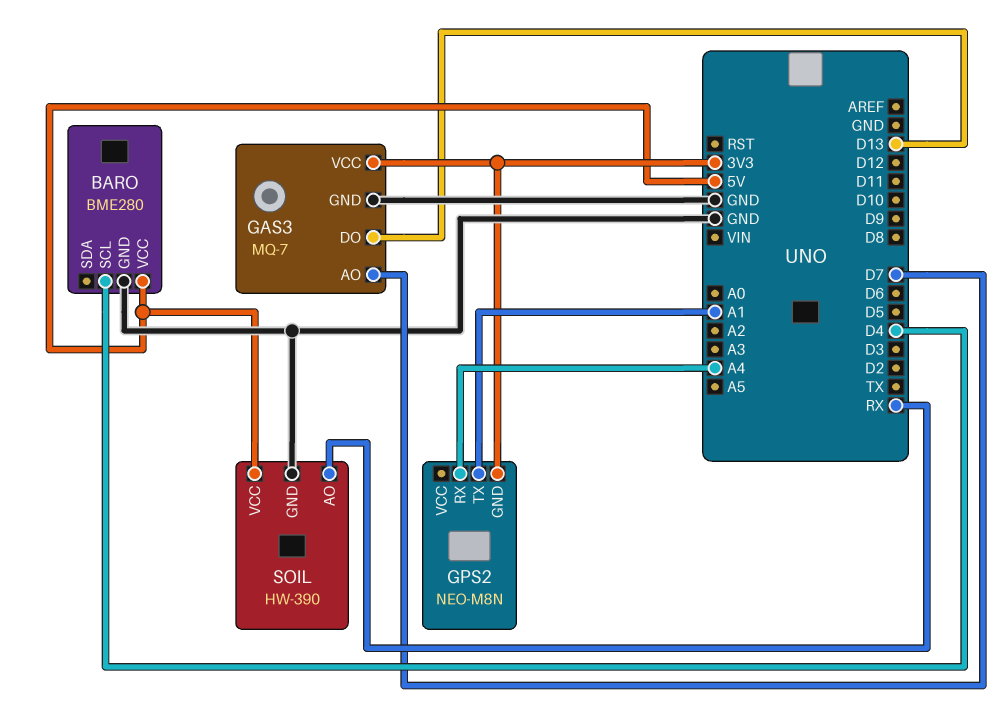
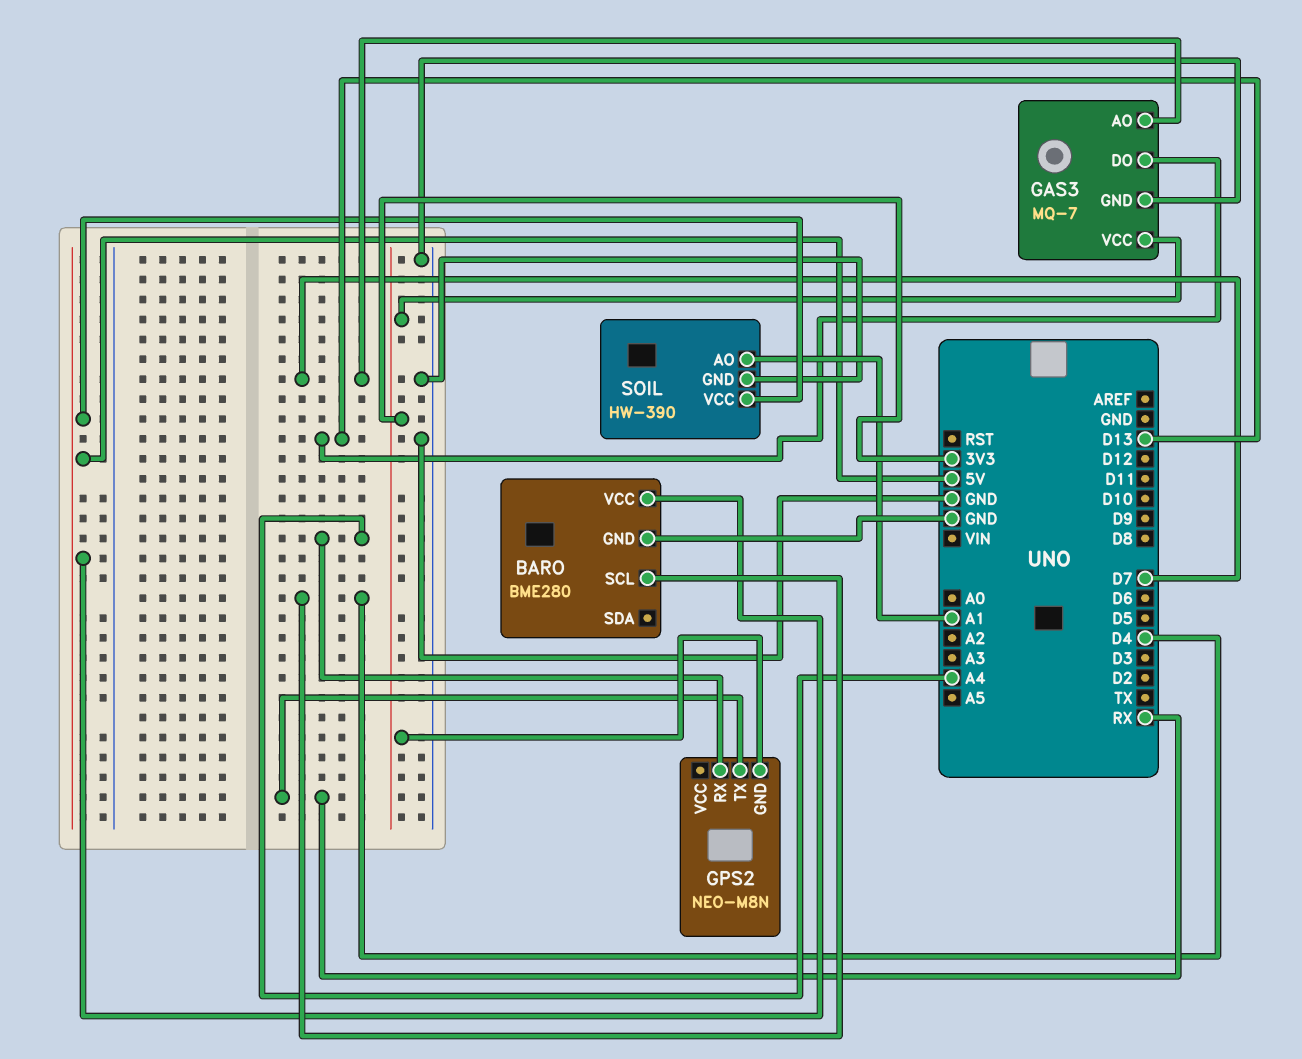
GPS2 pin TX: A1 -> RX
SOIL pin AO: RX -> A1

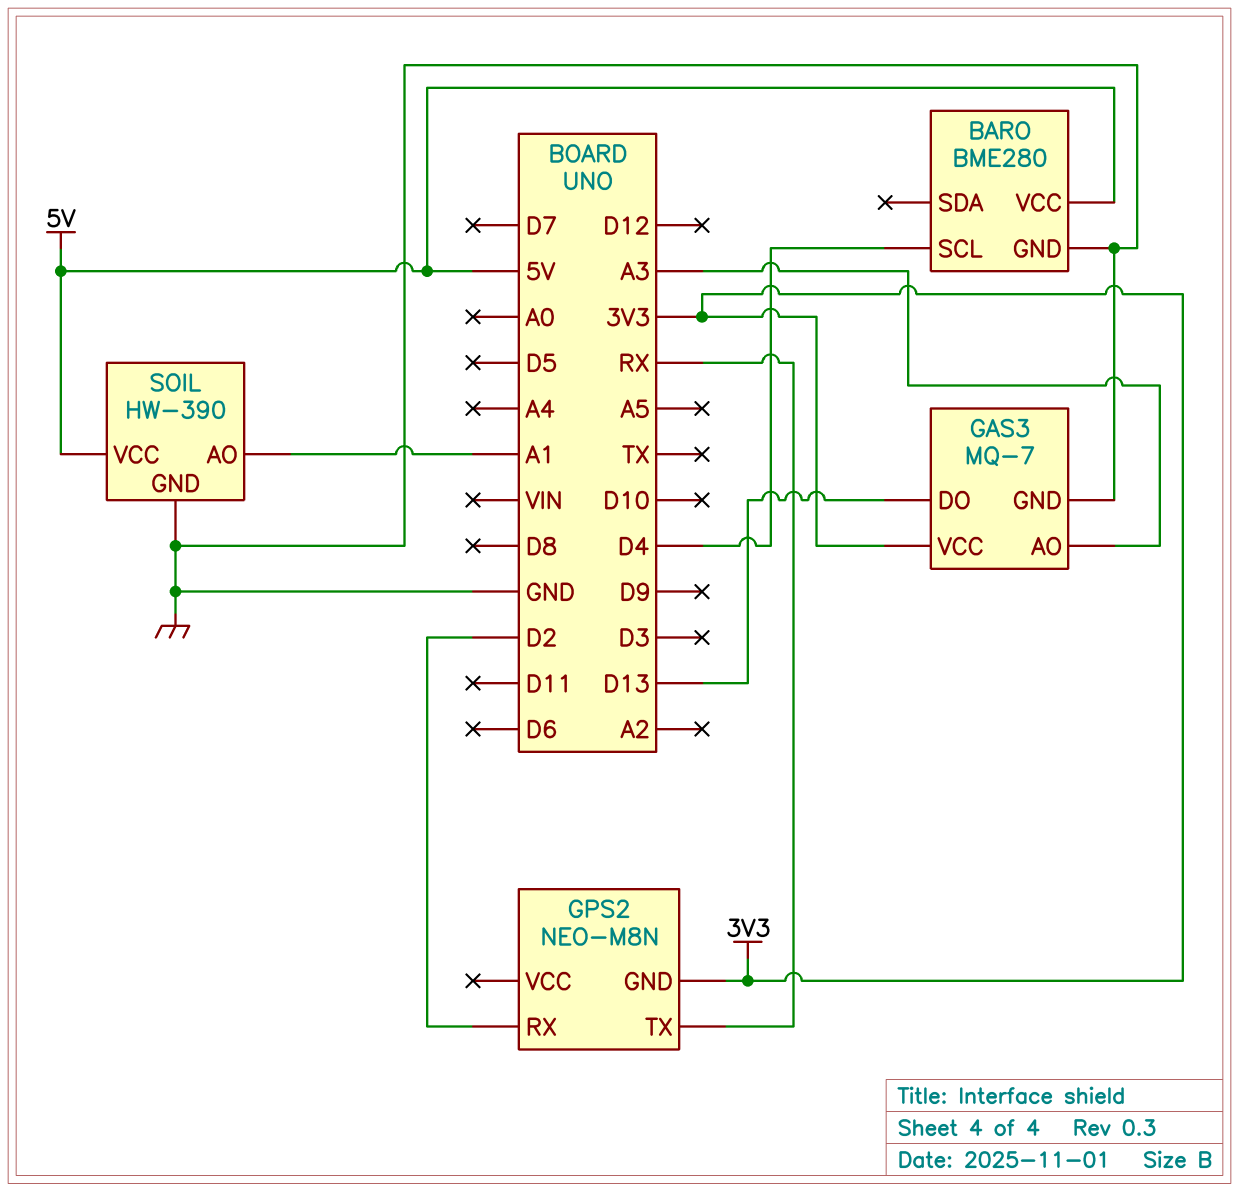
GAS3 pin AO: D7 -> A3
GPS2 pin RX: A4 -> D2

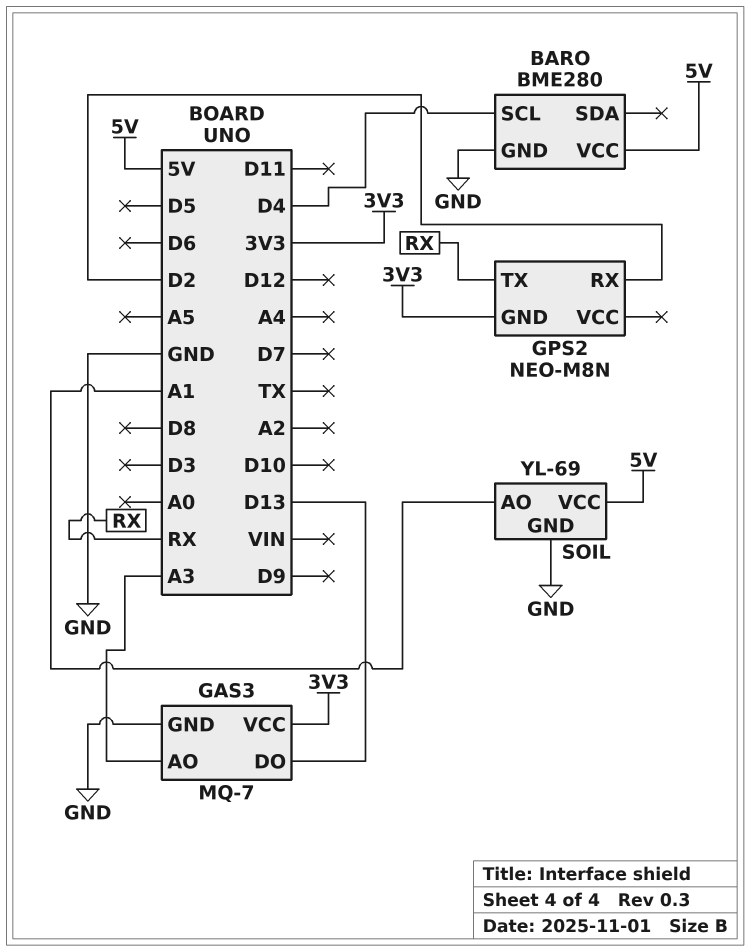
SOIL: HW-390 -> YL-69

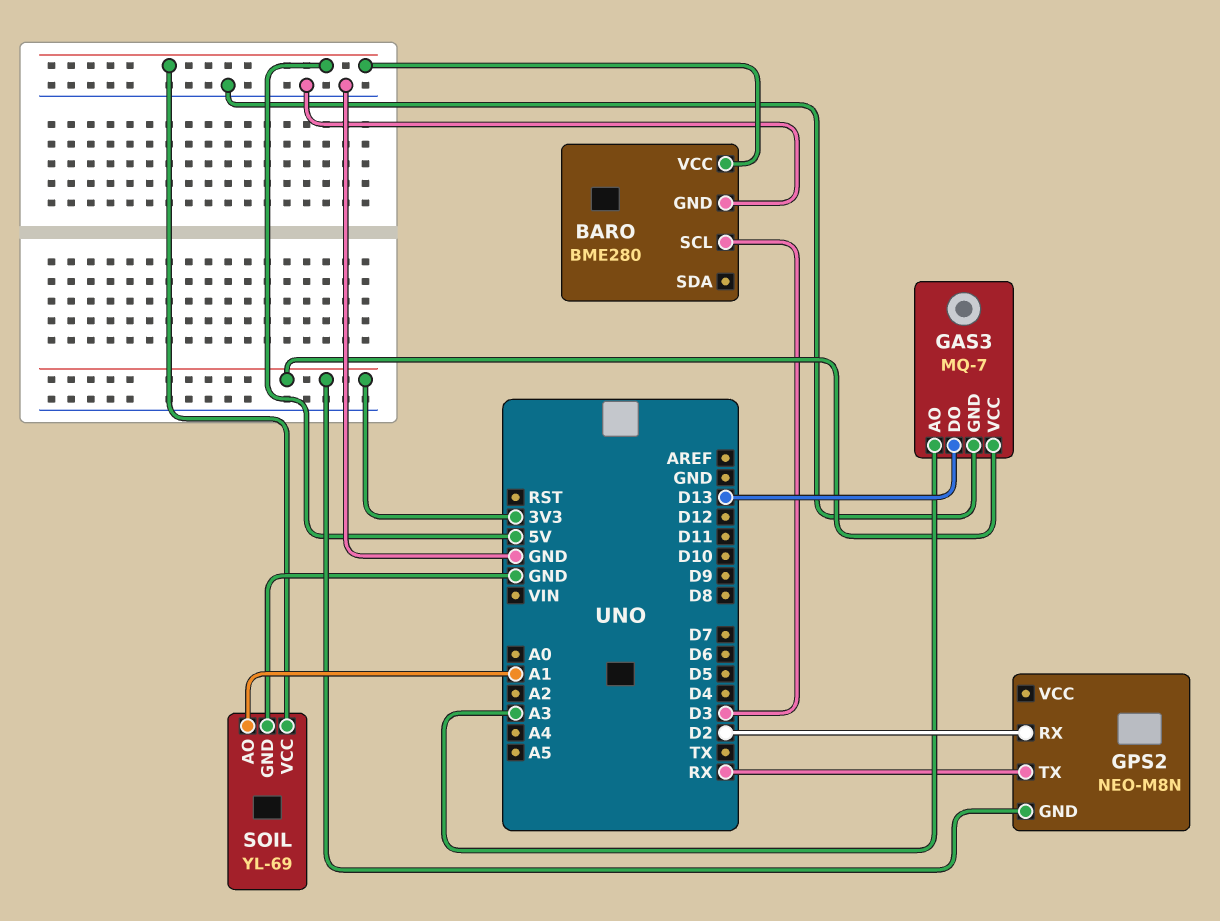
BARO pin SCL: D4 -> D3

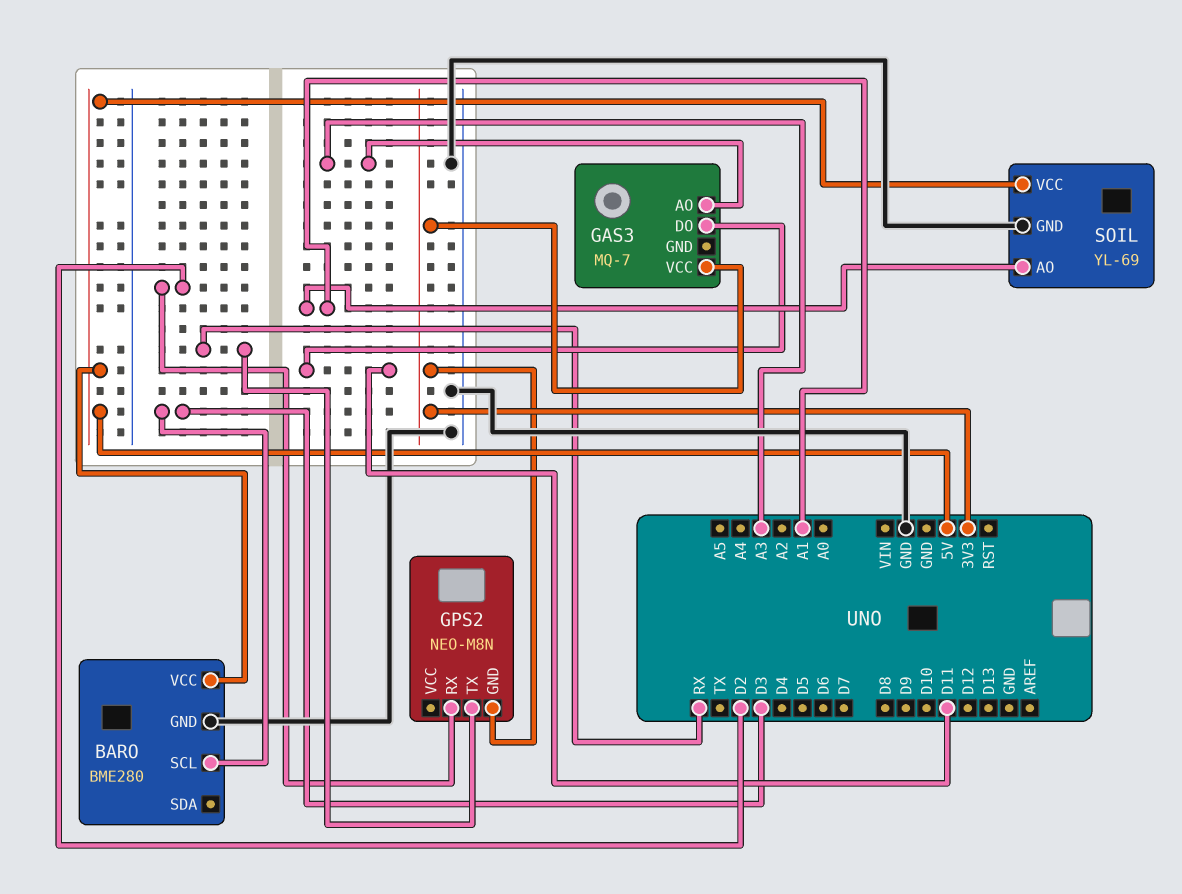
GAS3 pin DO: D13 -> D11
GAS3 pin GND: GND -> none

